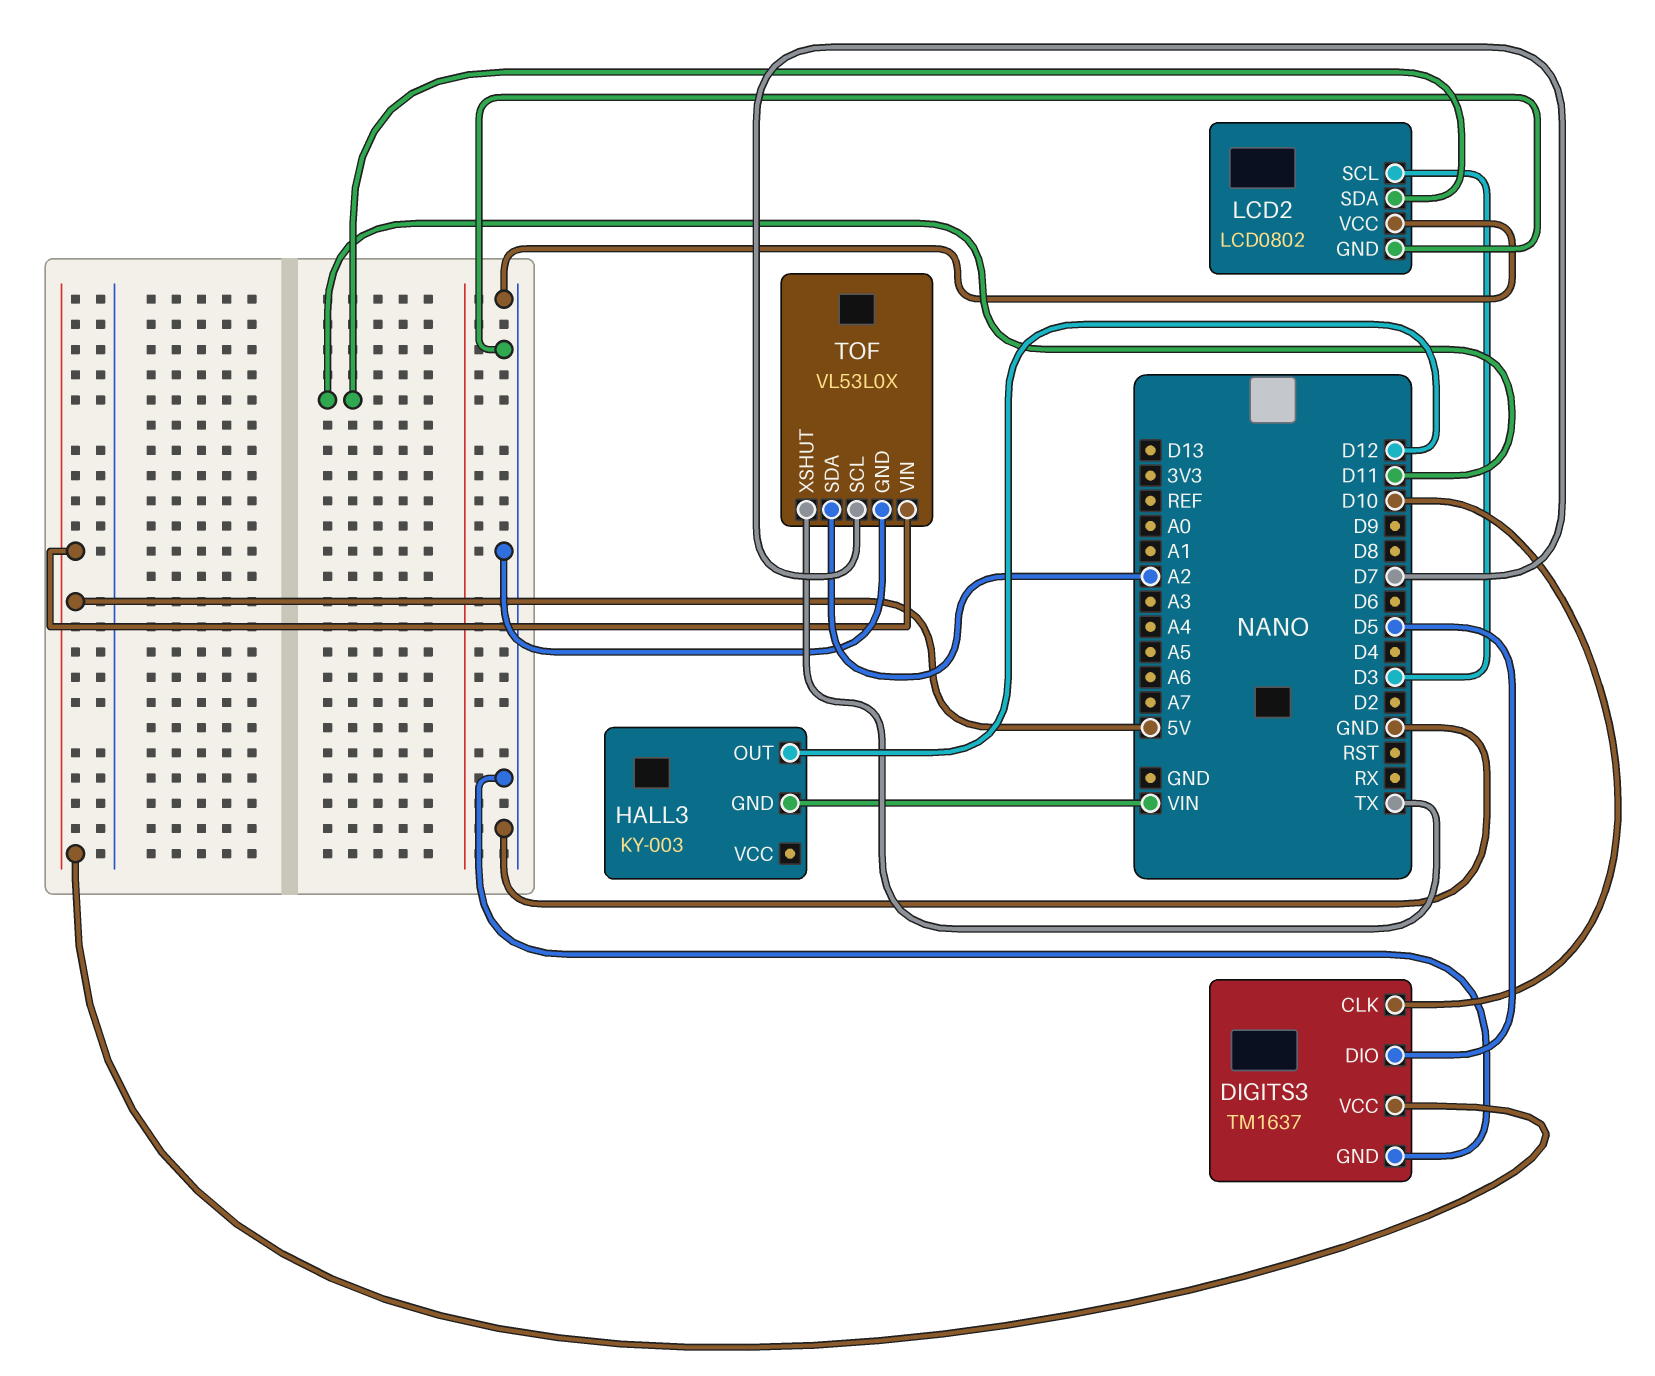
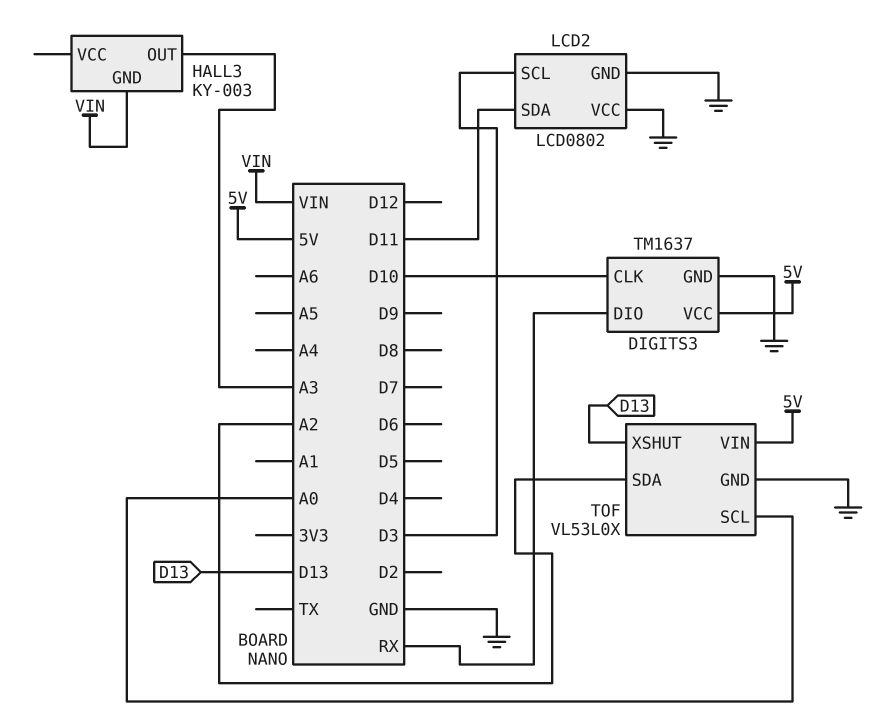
DIGITS3 pin DIO: D5 -> RX
HALL3 pin OUT: D12 -> A3
TOF pin SCL: D7 -> A0
TOF pin XSHUT: TX -> D13

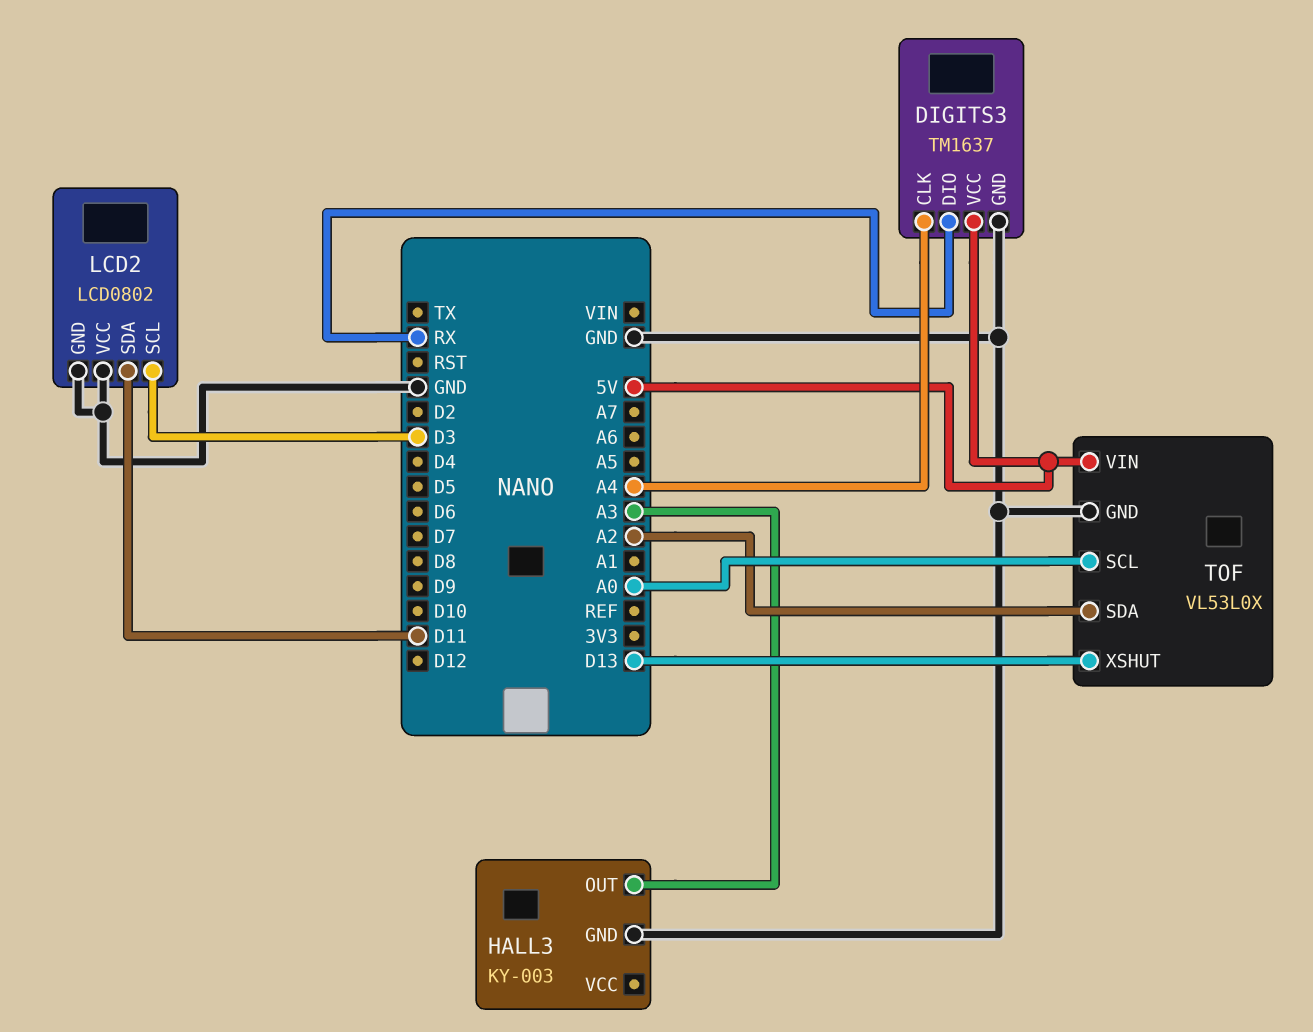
DIGITS3 pin CLK: D10 -> A4
HALL3 pin GND: VIN -> GND

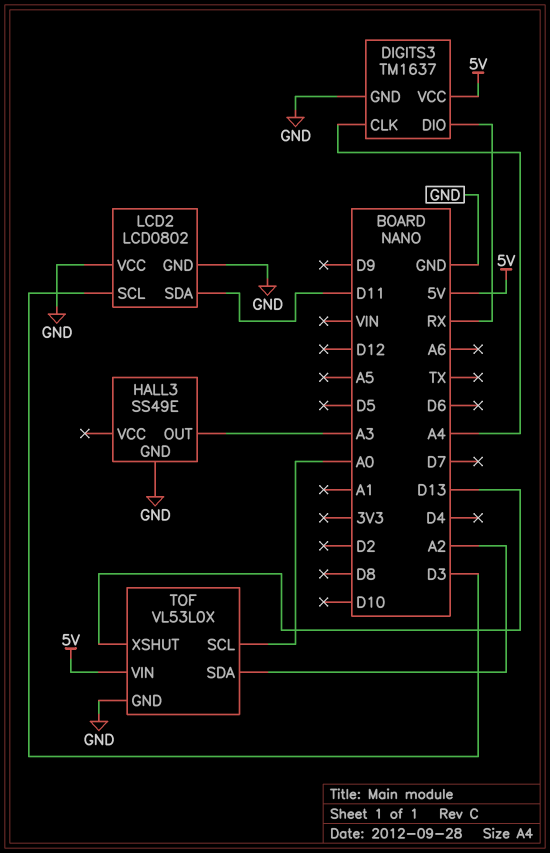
HALL3: KY-003 -> SS49E

